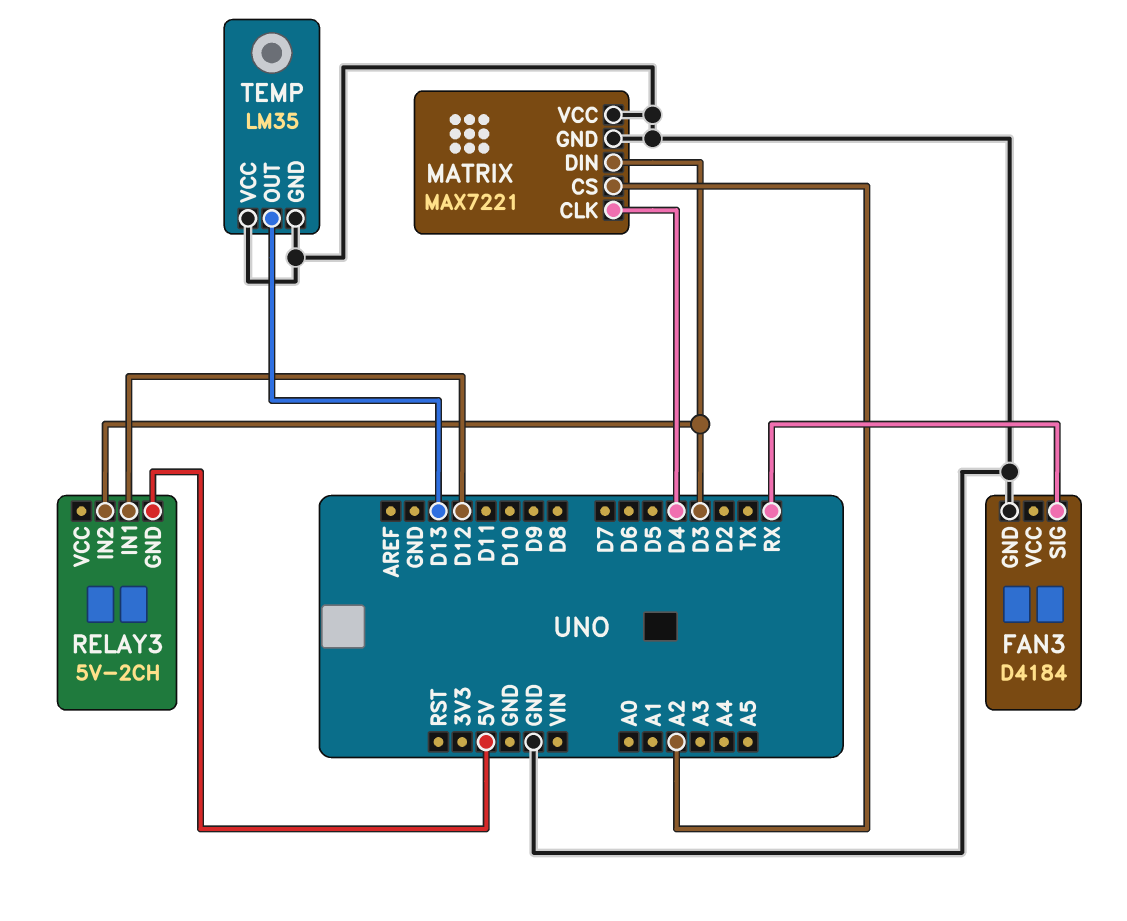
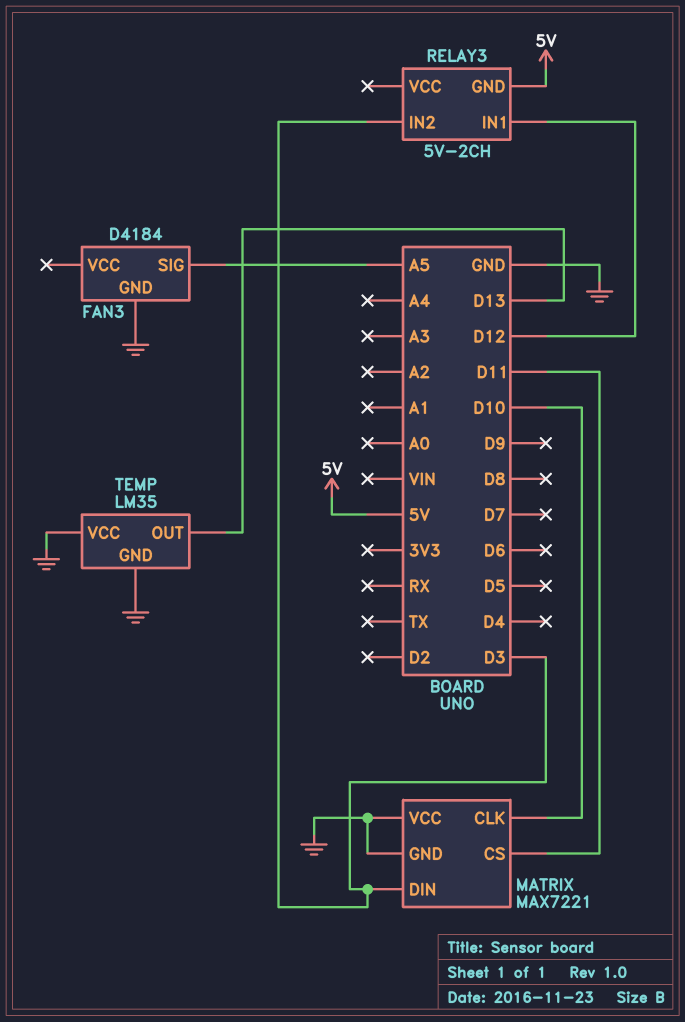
FAN3 pin SIG: RX -> A5
MATRIX pin CLK: D4 -> D10
MATRIX pin CS: A2 -> D11

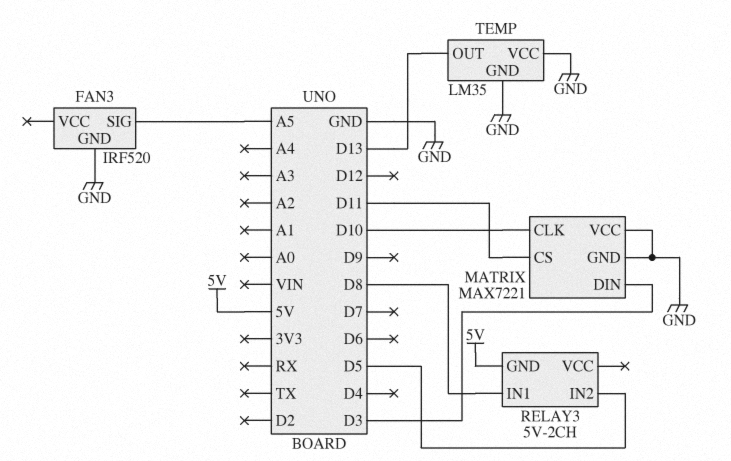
FAN3: D4184 -> IRF520
RELAY3 pin IN1: D12 -> D8
RELAY3 pin IN2: D3 -> D5

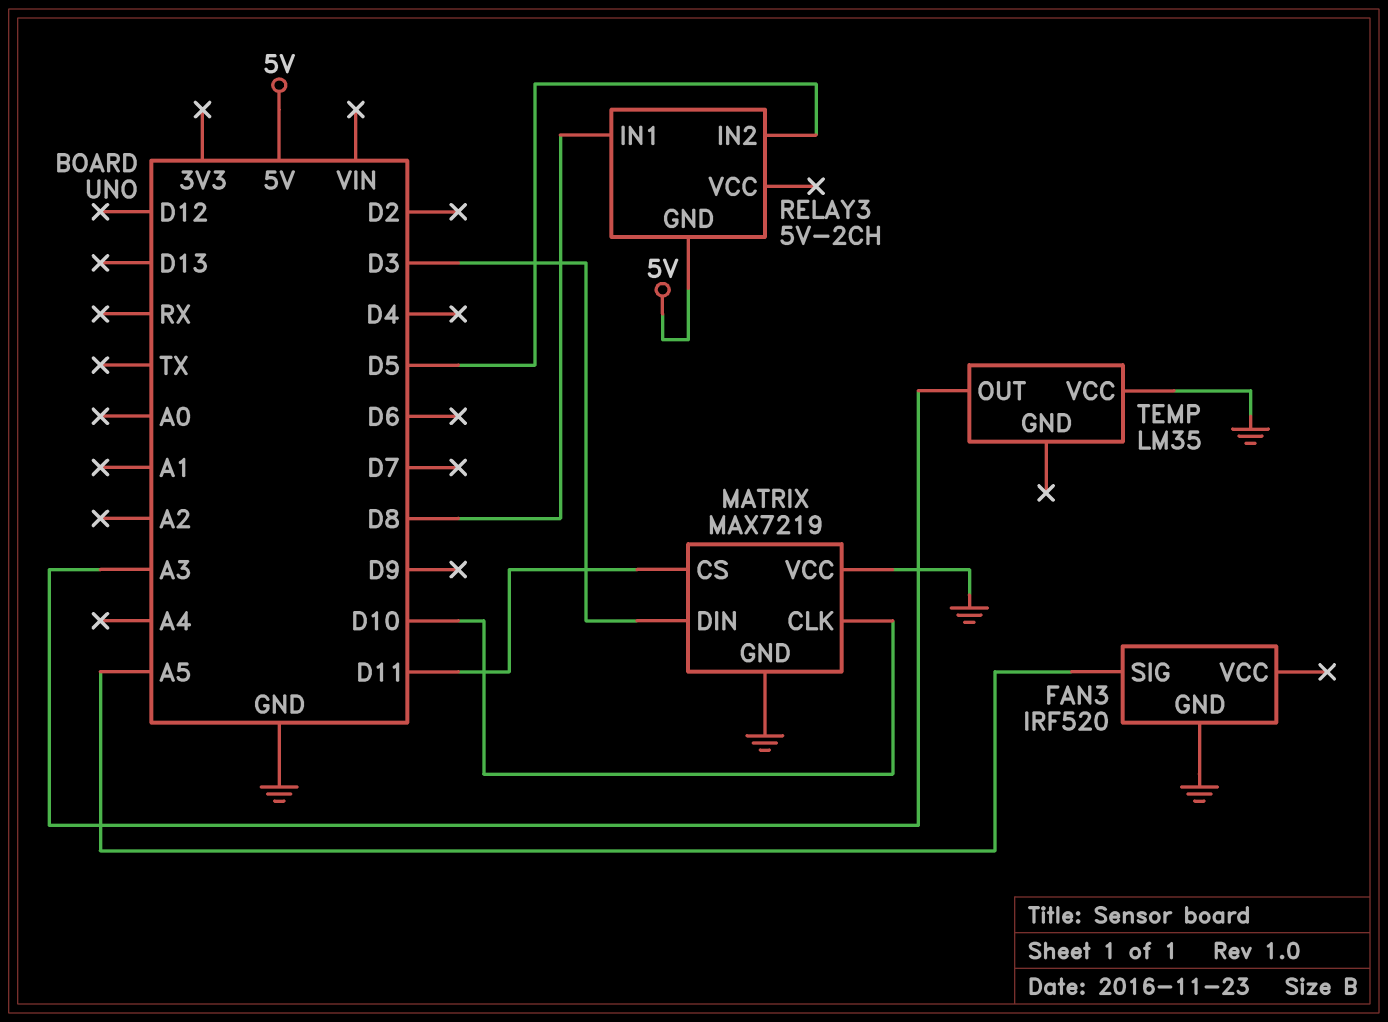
MATRIX: MAX7221 -> MAX7219
TEMP pin GND: GND -> none
TEMP pin OUT: D13 -> A3

